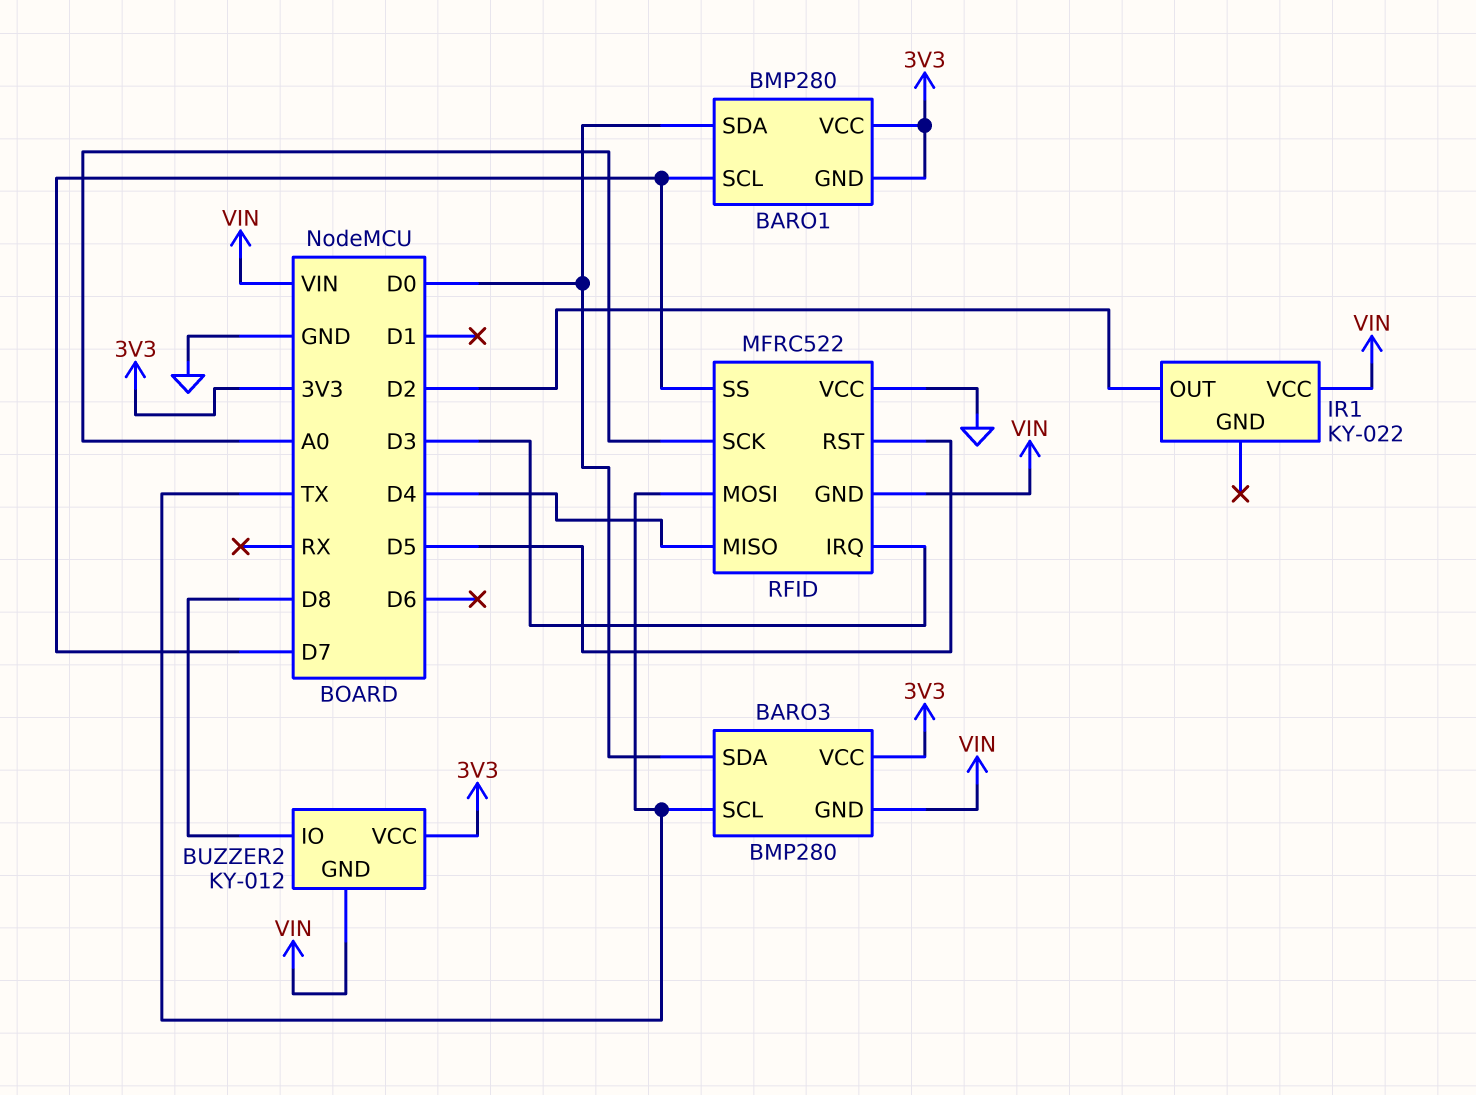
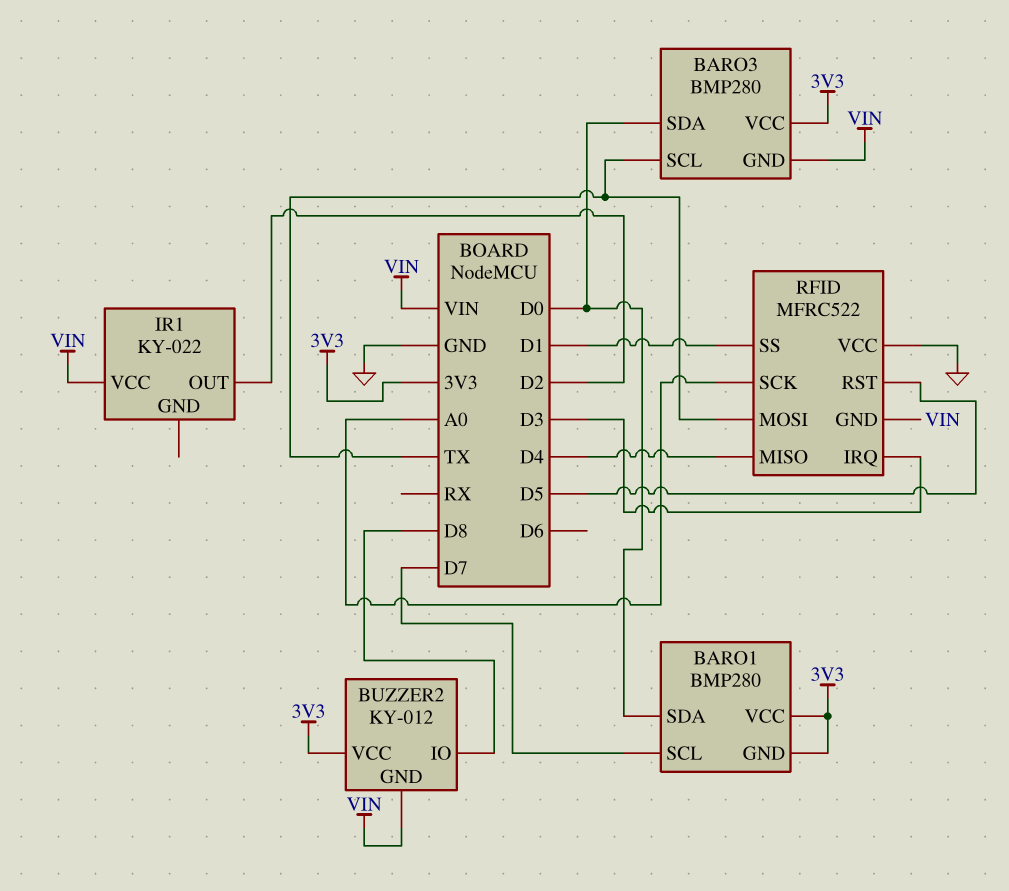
RFID pin SS: D7 -> D1

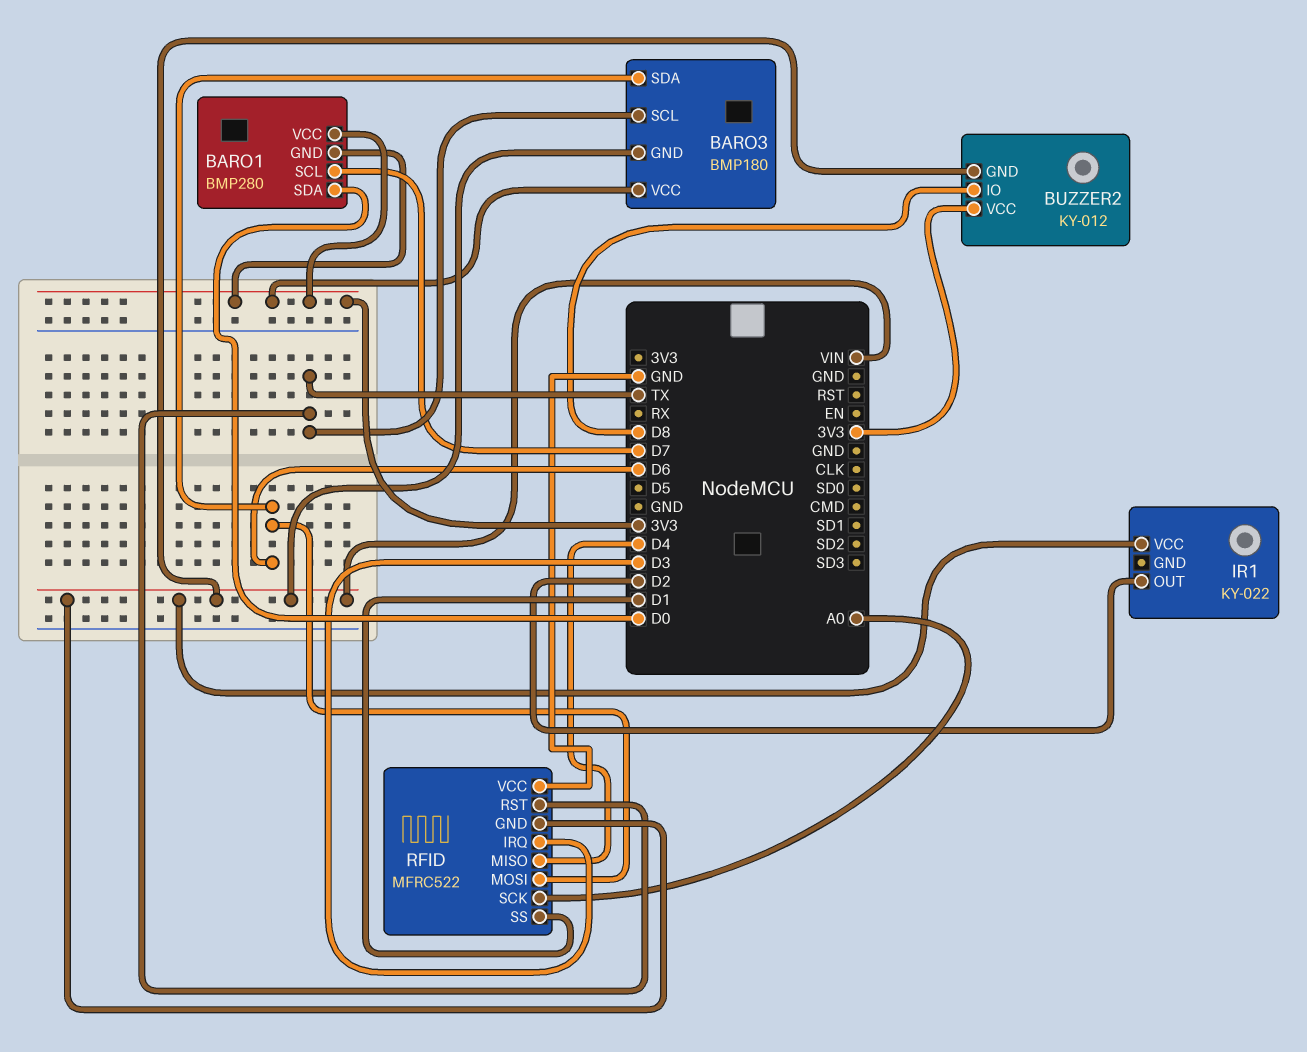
BARO3: BMP280 -> BMP180
BARO3 pin SDA: D0 -> D6
RFID pin MOSI: TX -> D6
RFID pin RST: D5 -> TX

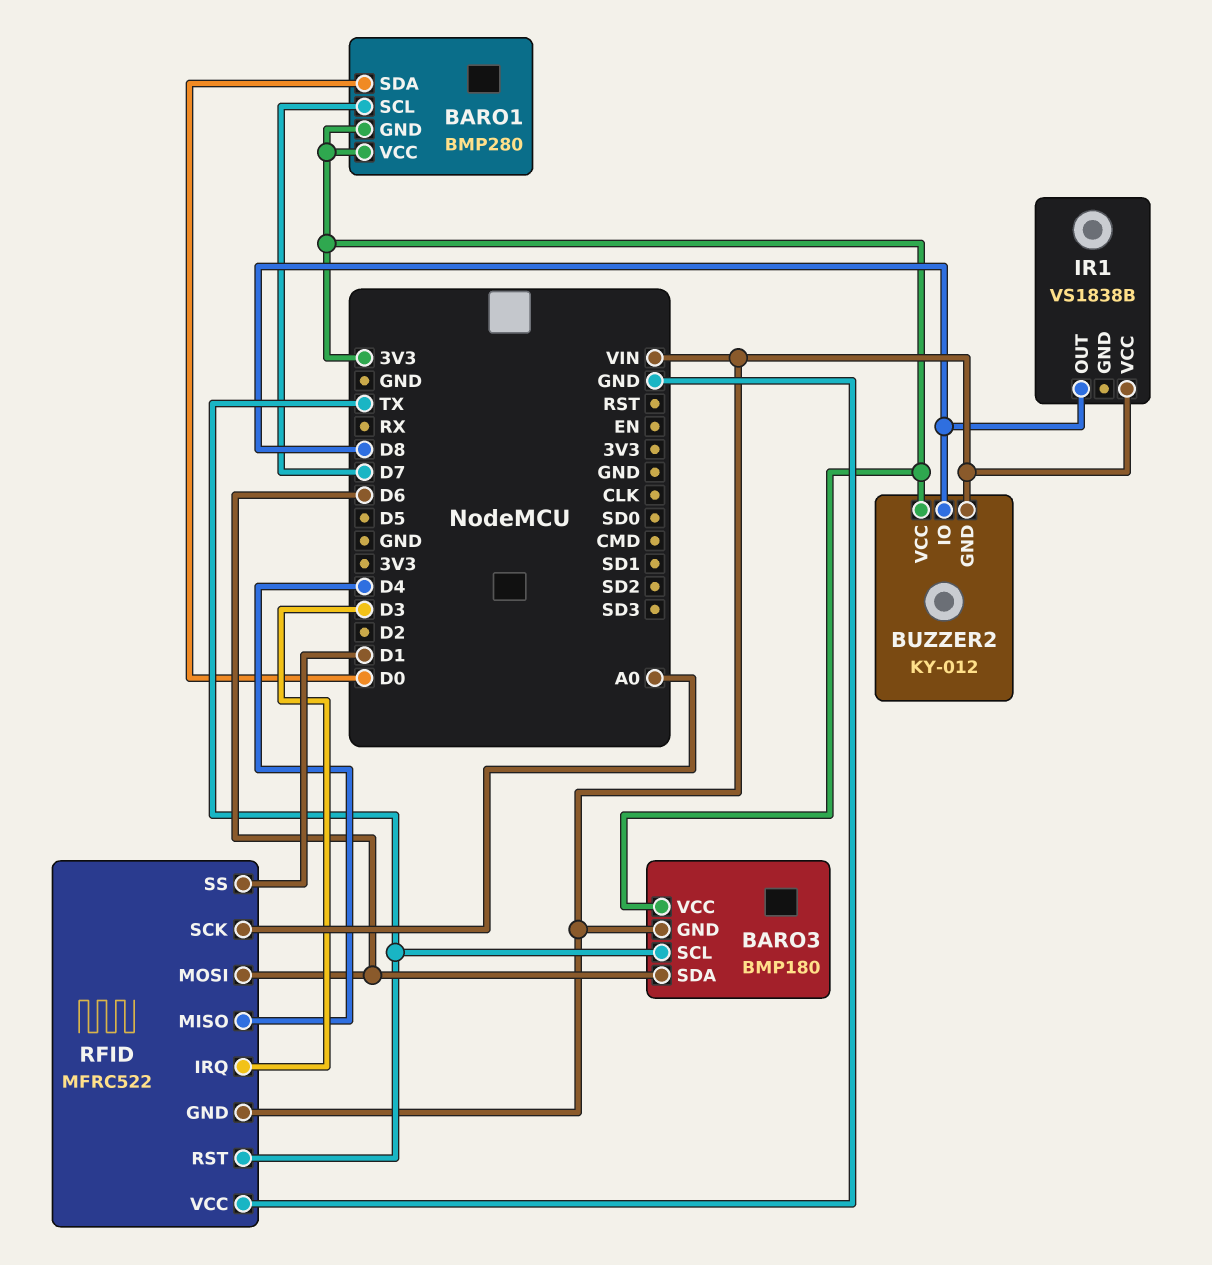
IR1: KY-022 -> VS1838B
IR1 pin OUT: D2 -> D8

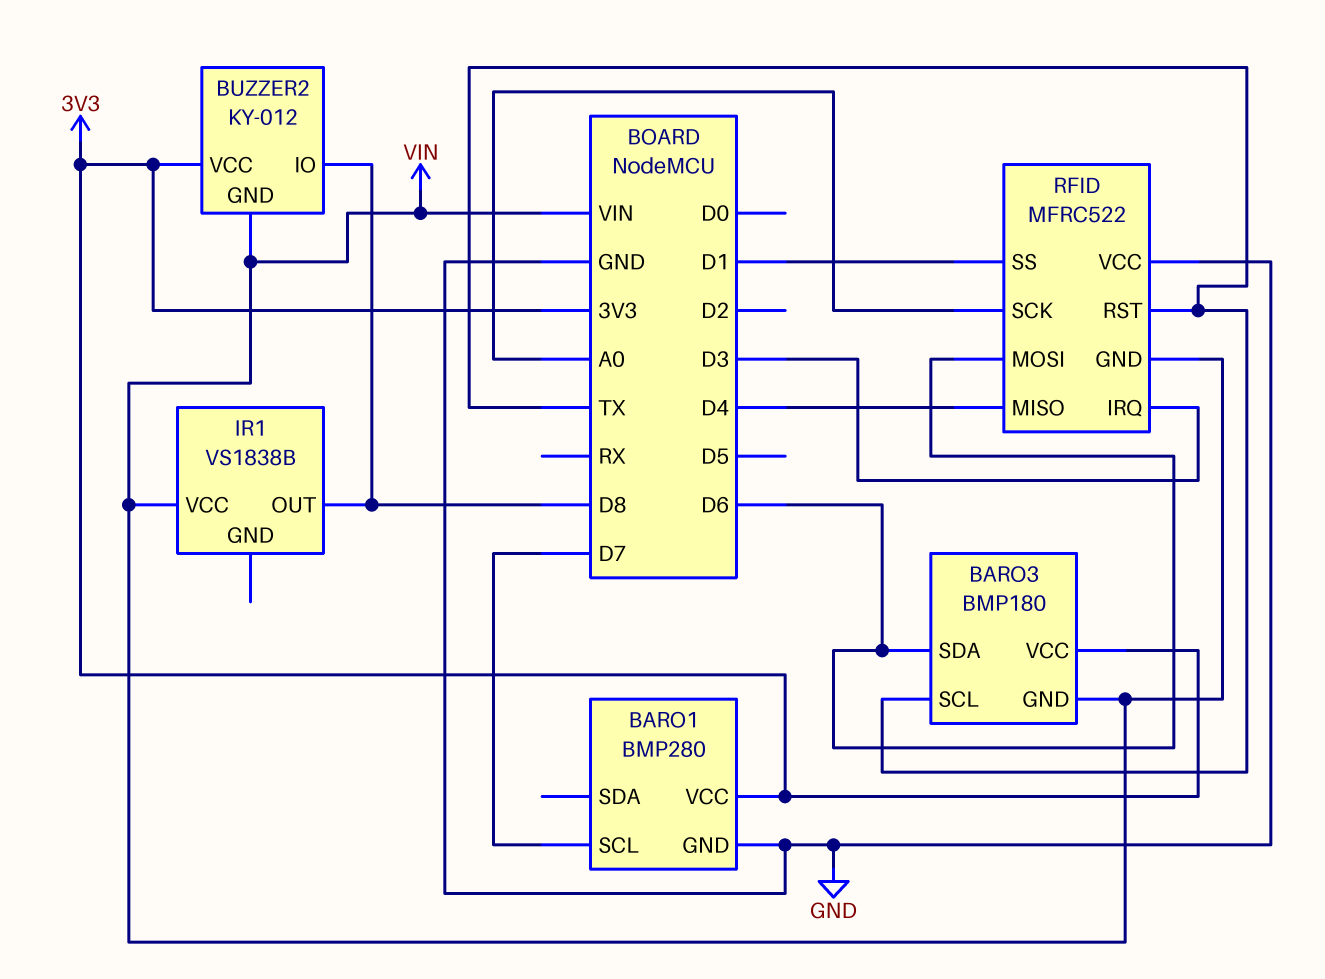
BARO1 pin GND: 3V3 -> GND
BARO1 pin SDA: D0 -> none

